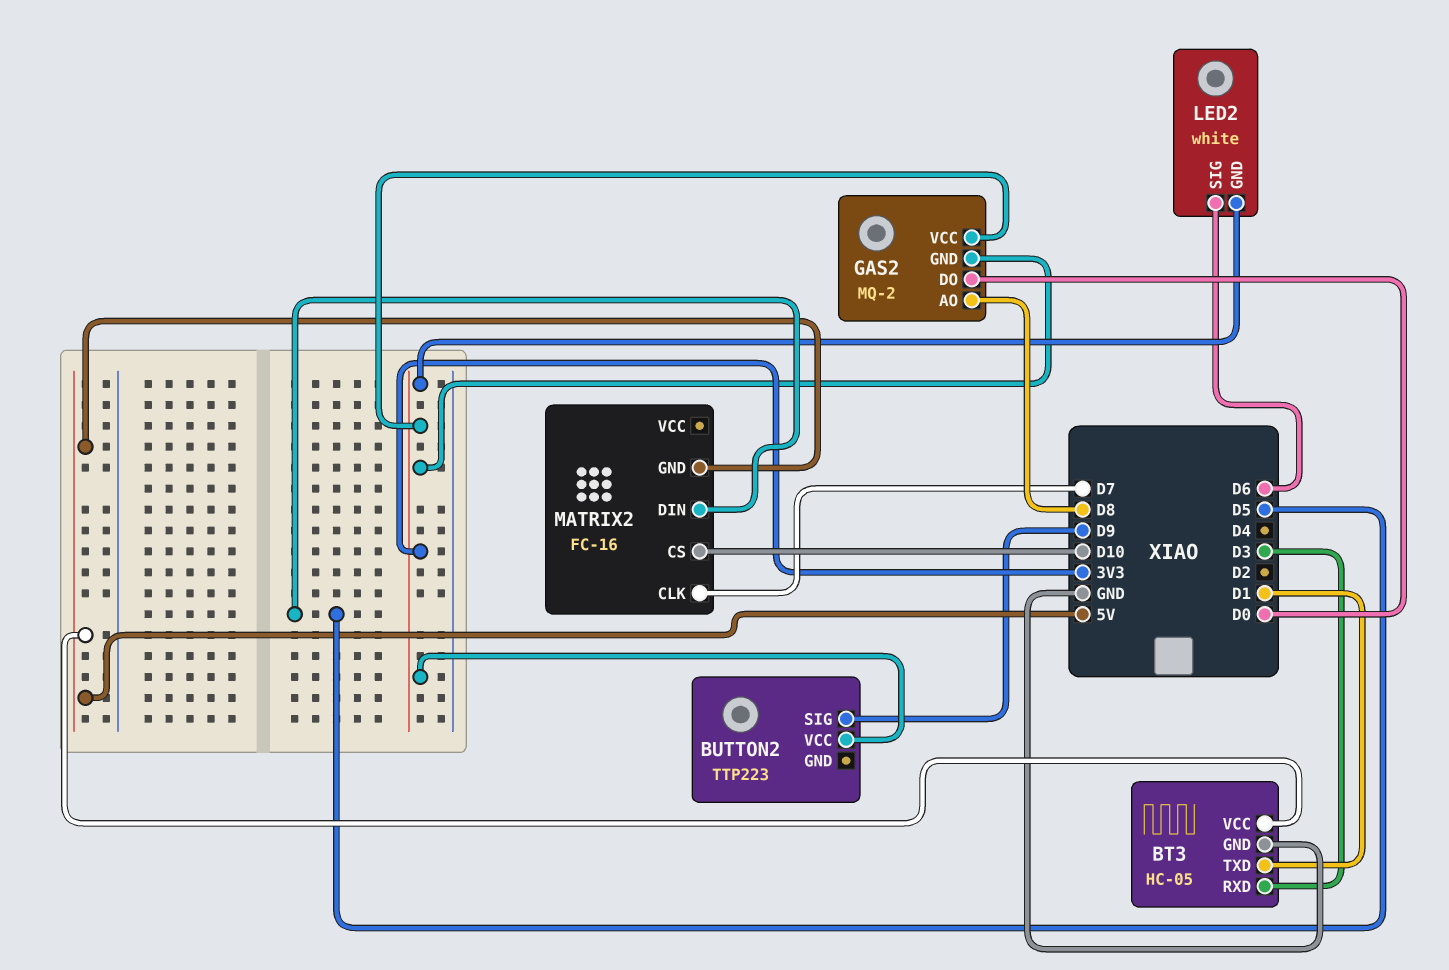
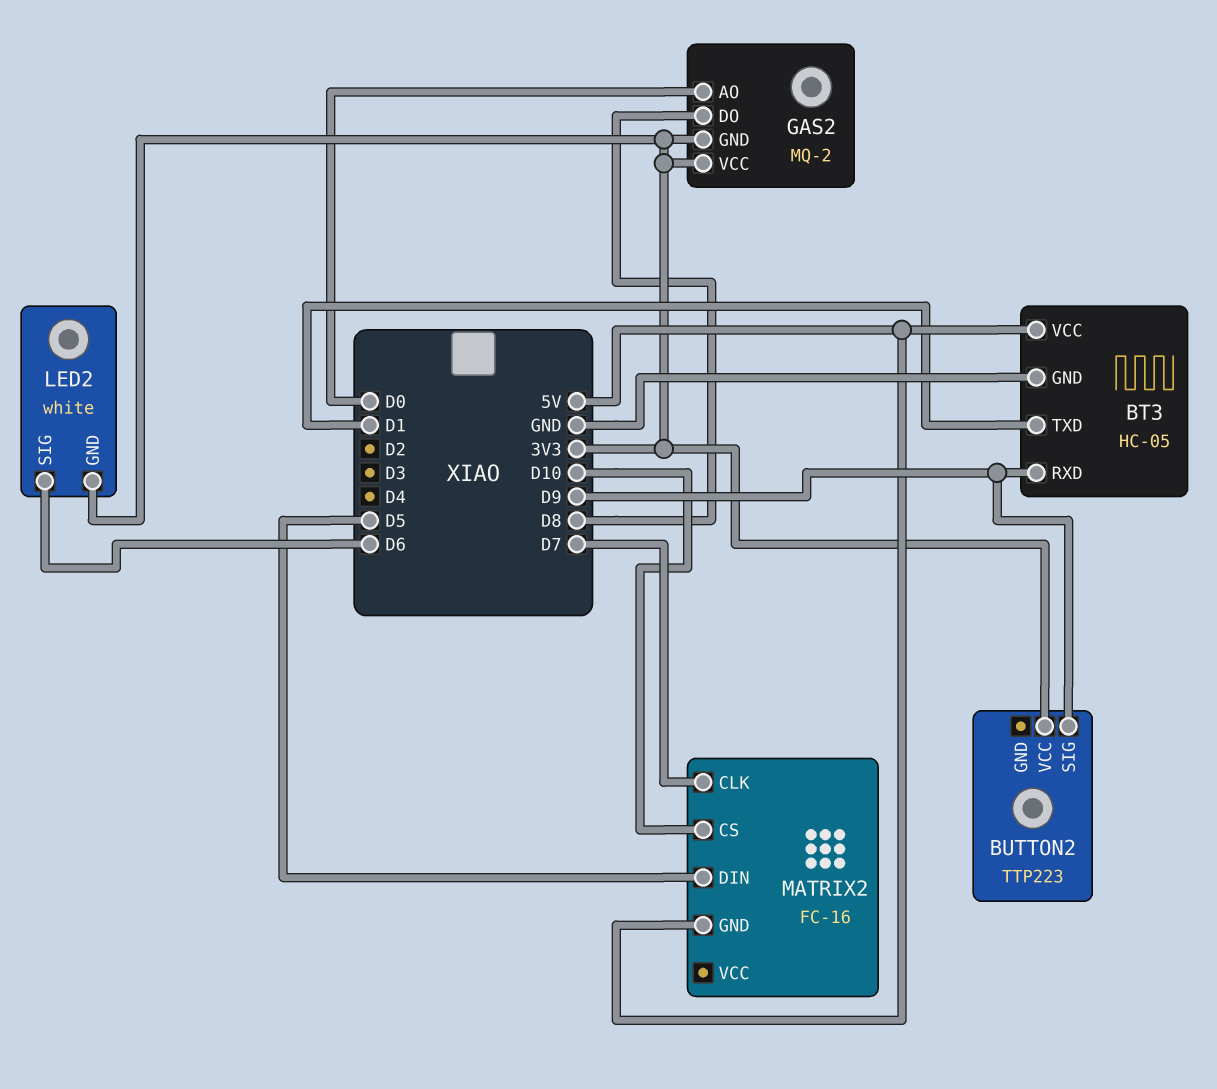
BT3 pin RXD: D3 -> D9
GAS2 pin AO: D8 -> D0
GAS2 pin DO: D0 -> D8

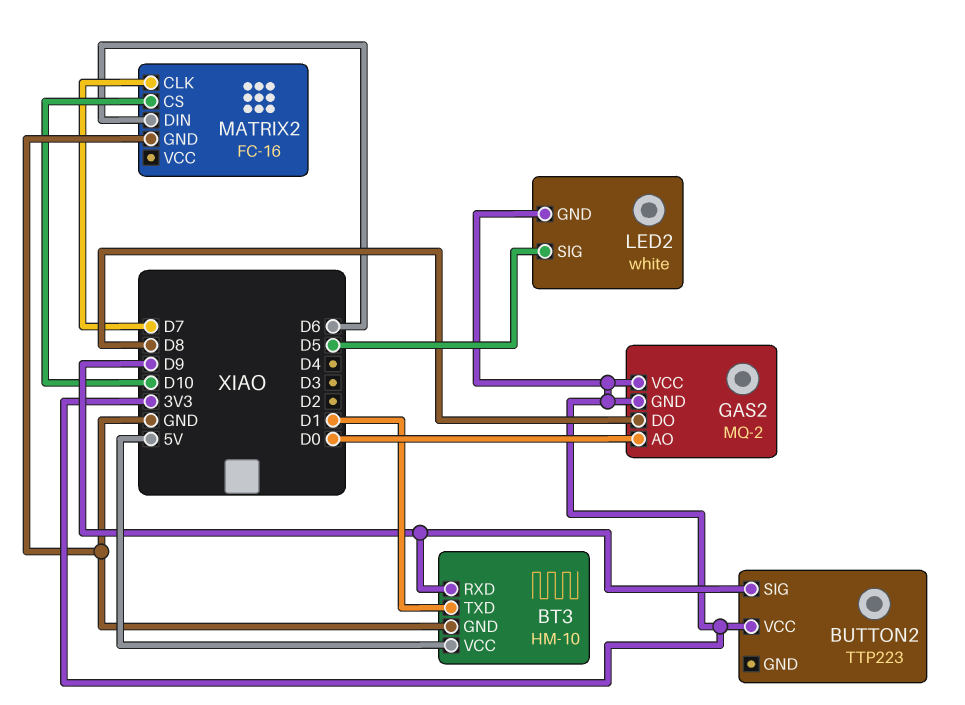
BT3: HC-05 -> HM-10
LED2 pin SIG: D6 -> D5
MATRIX2 pin DIN: D5 -> D6
MATRIX2 pin GND: 5V -> GND

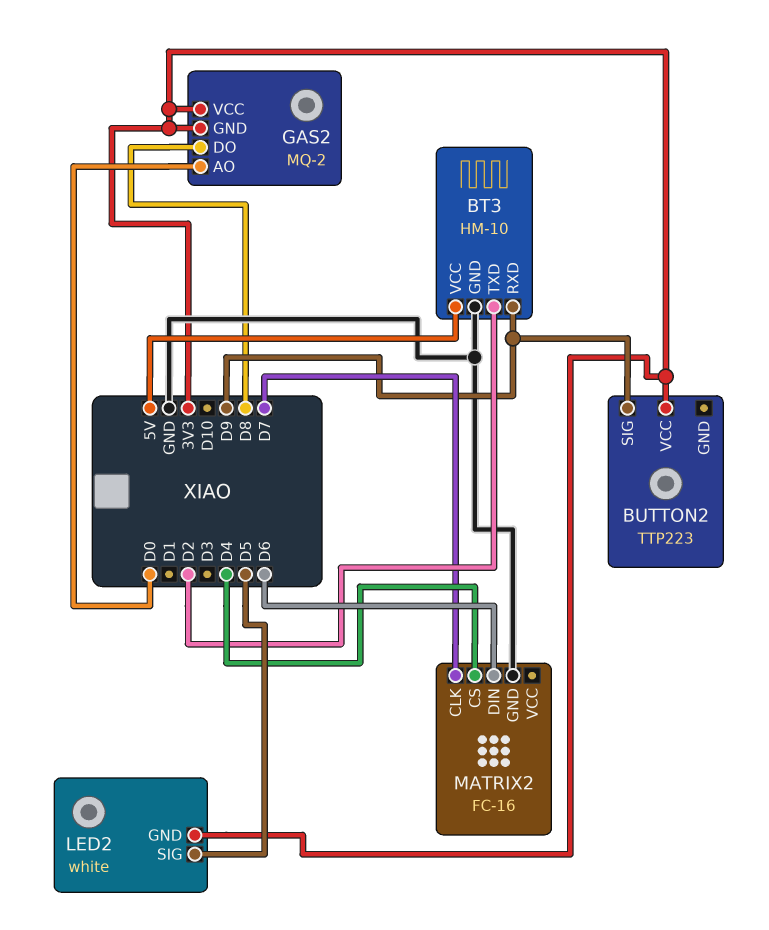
BT3 pin TXD: D1 -> D2
MATRIX2 pin CS: D10 -> D4

